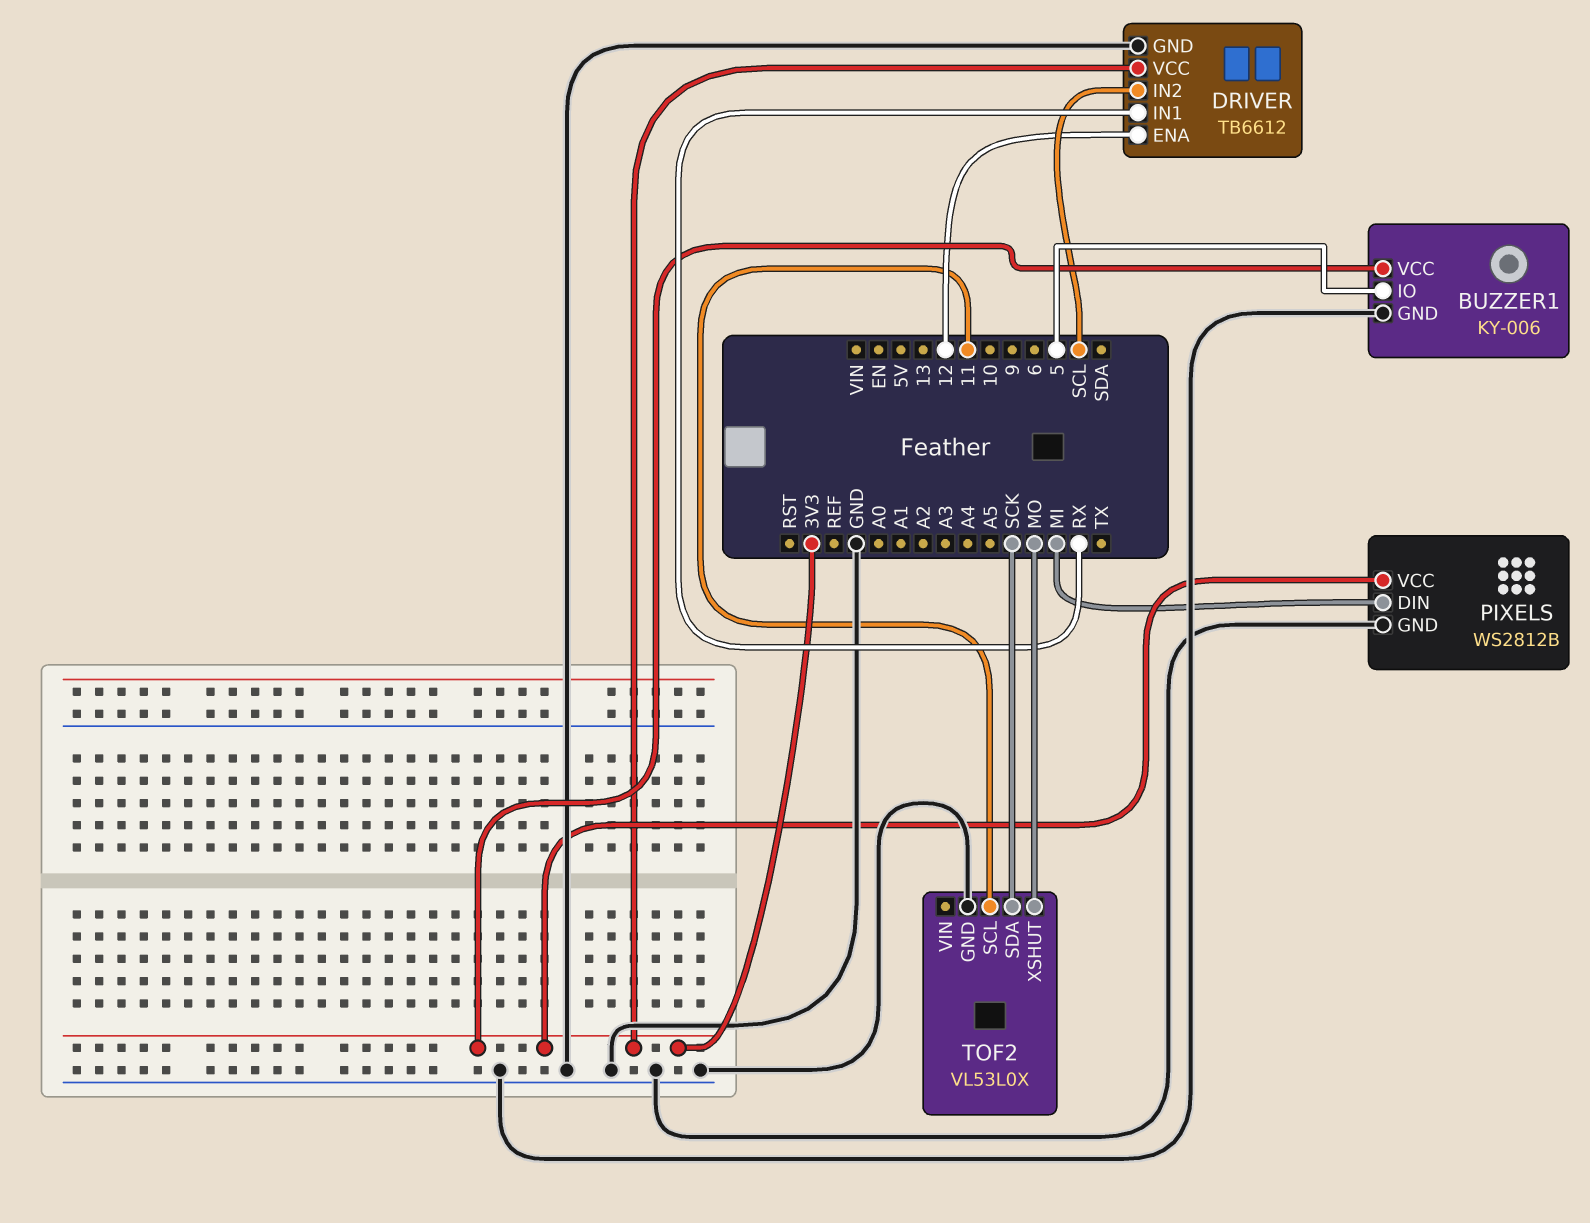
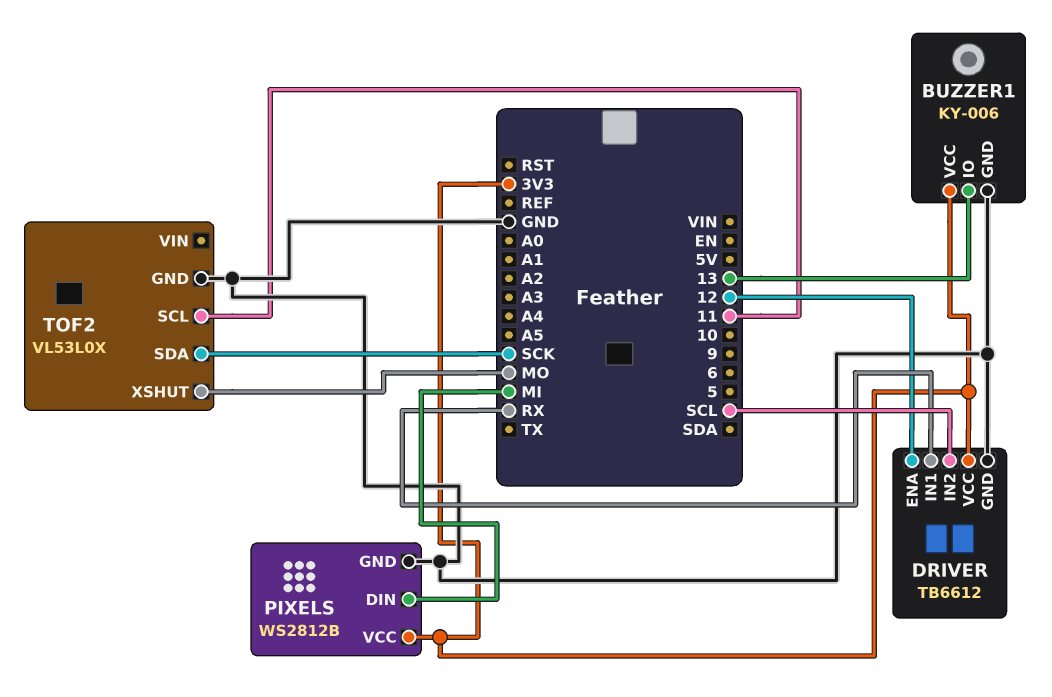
BUZZER1 pin IO: 5 -> 13

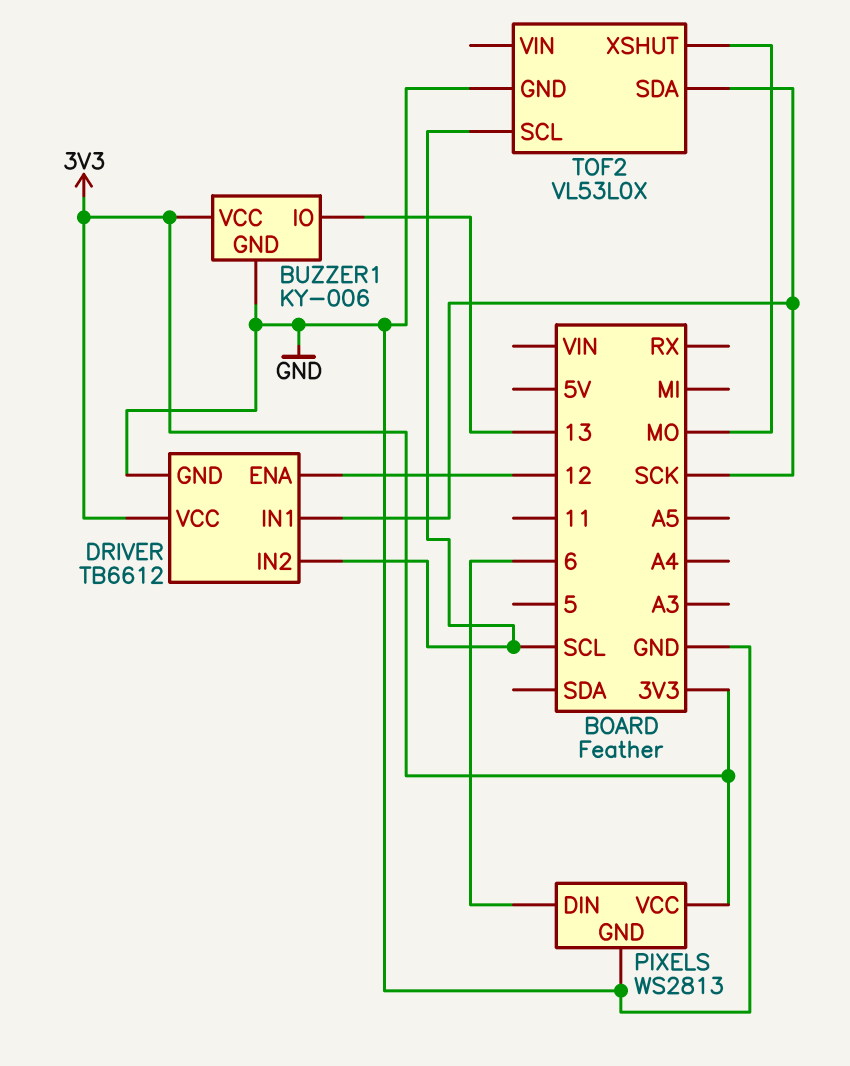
DRIVER pin IN1: RX -> SCK
PIXELS: WS2812B -> WS2813
PIXELS pin DIN: MI -> 6
TOF2 pin SCL: 11 -> SCL

